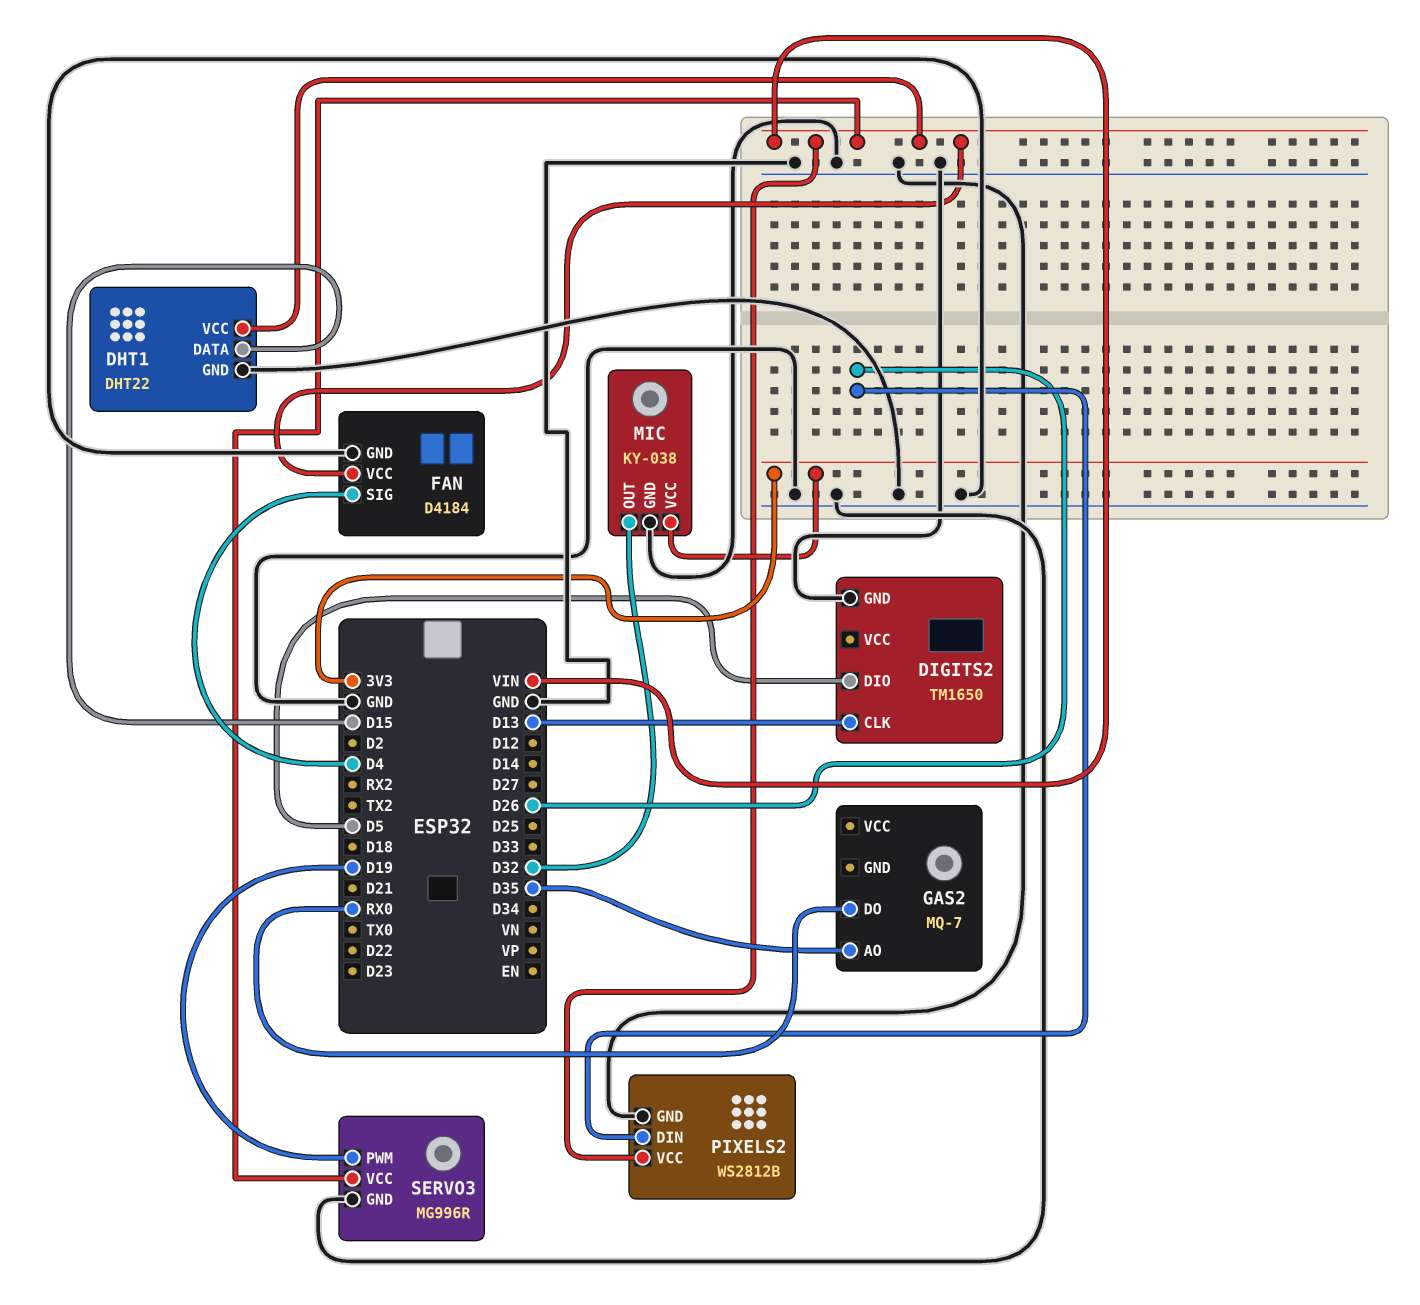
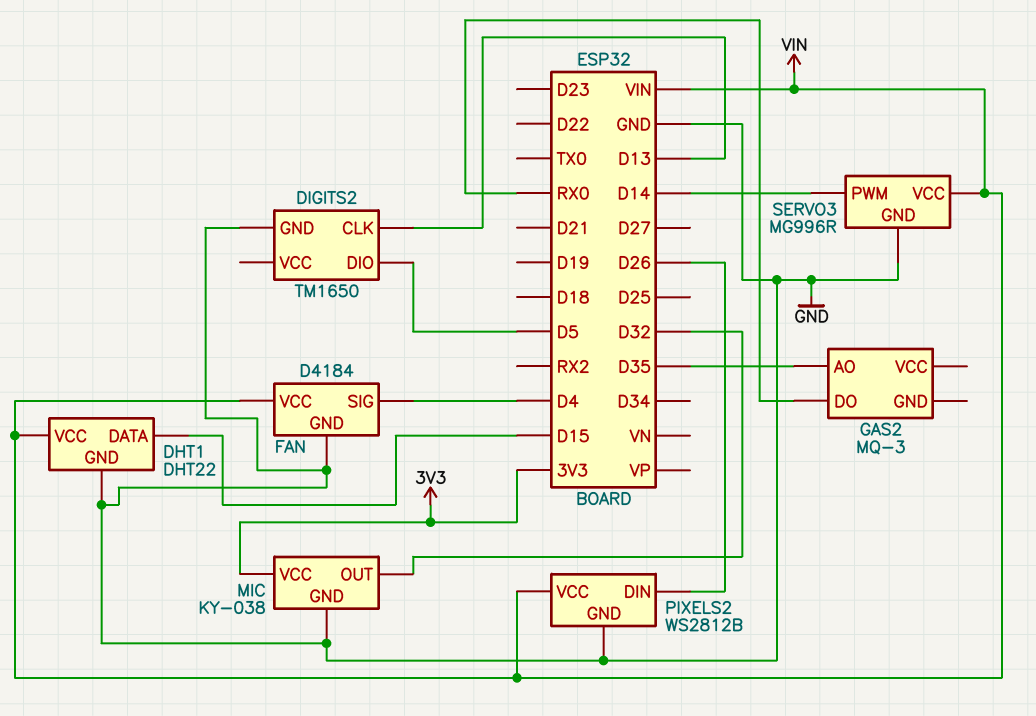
GAS2: MQ-7 -> MQ-3
SERVO3 pin PWM: D19 -> D14

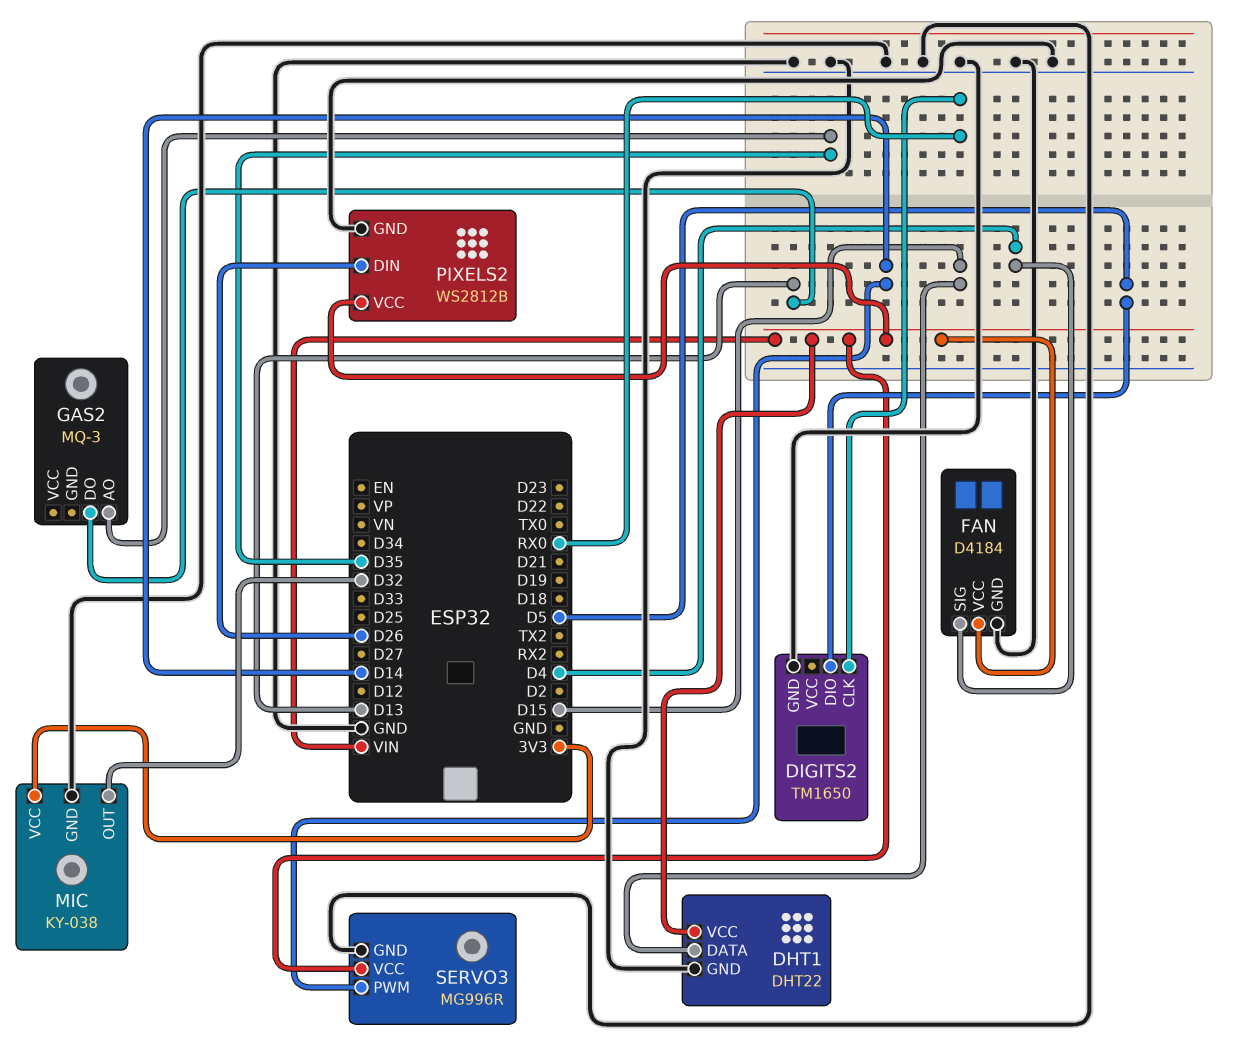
DIGITS2 pin CLK: D13 -> RX0
GAS2 pin DO: RX0 -> D13

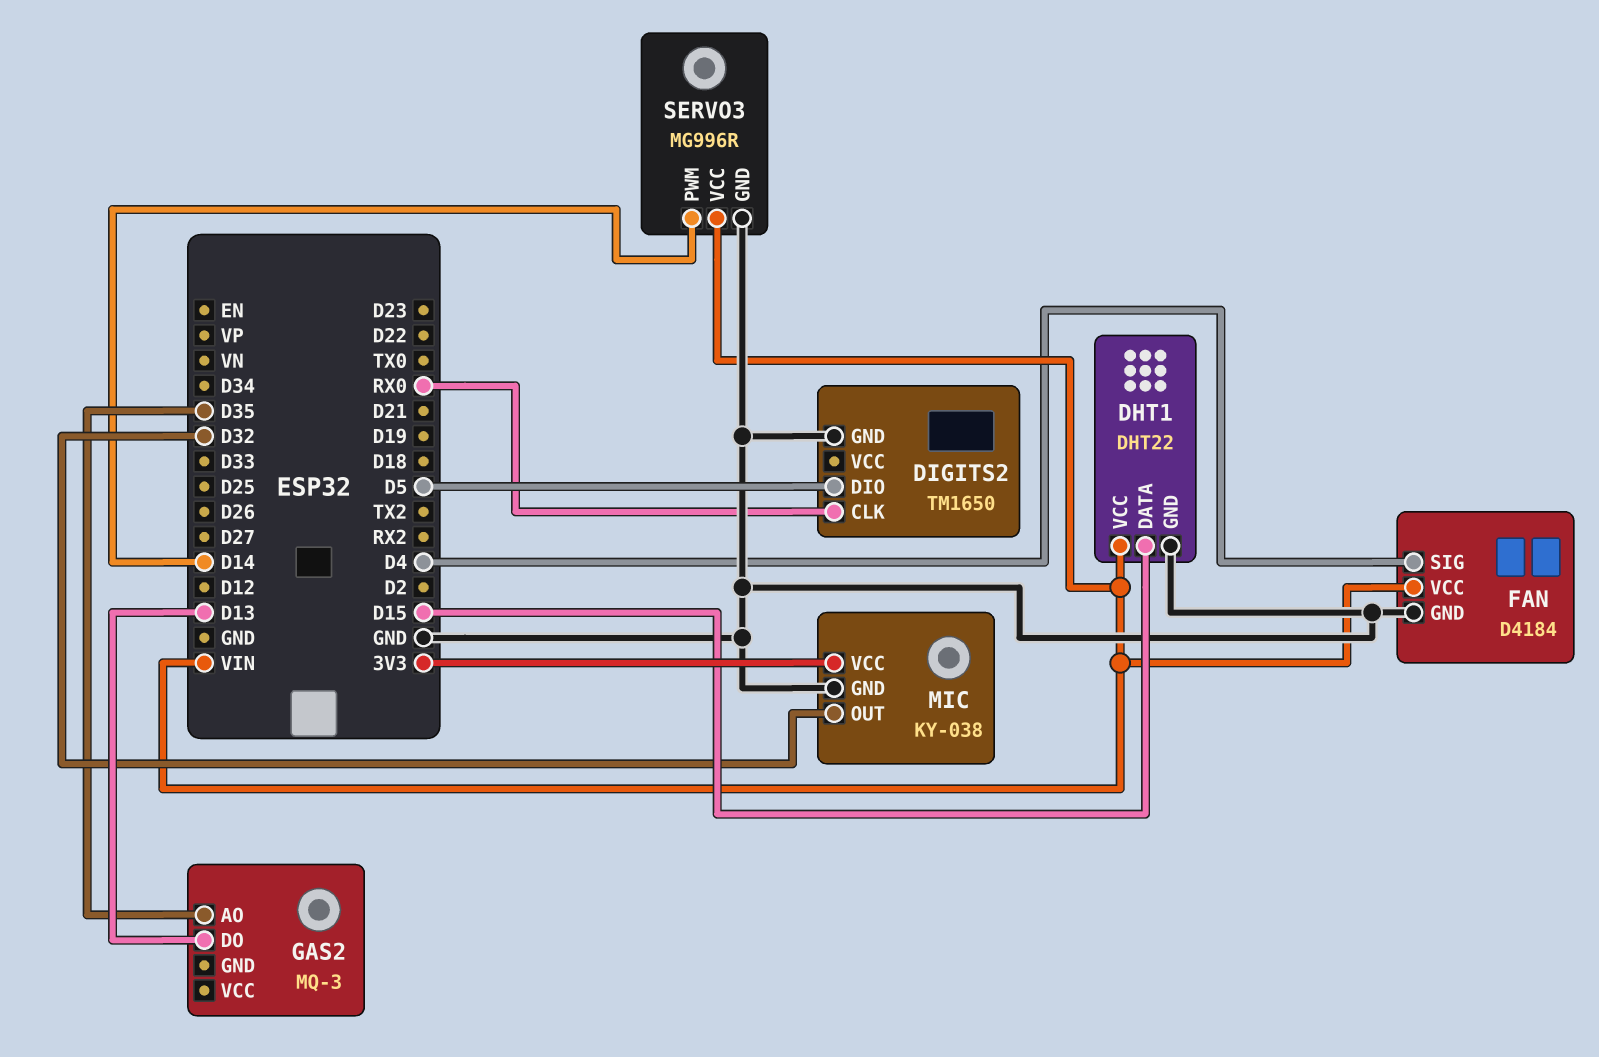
PIXELS2: WS2812B -> none
PIXELS2 pin DIN: D26 -> none
PIXELS2 pin GND: GND -> none
PIXELS2 pin VCC: VIN -> none

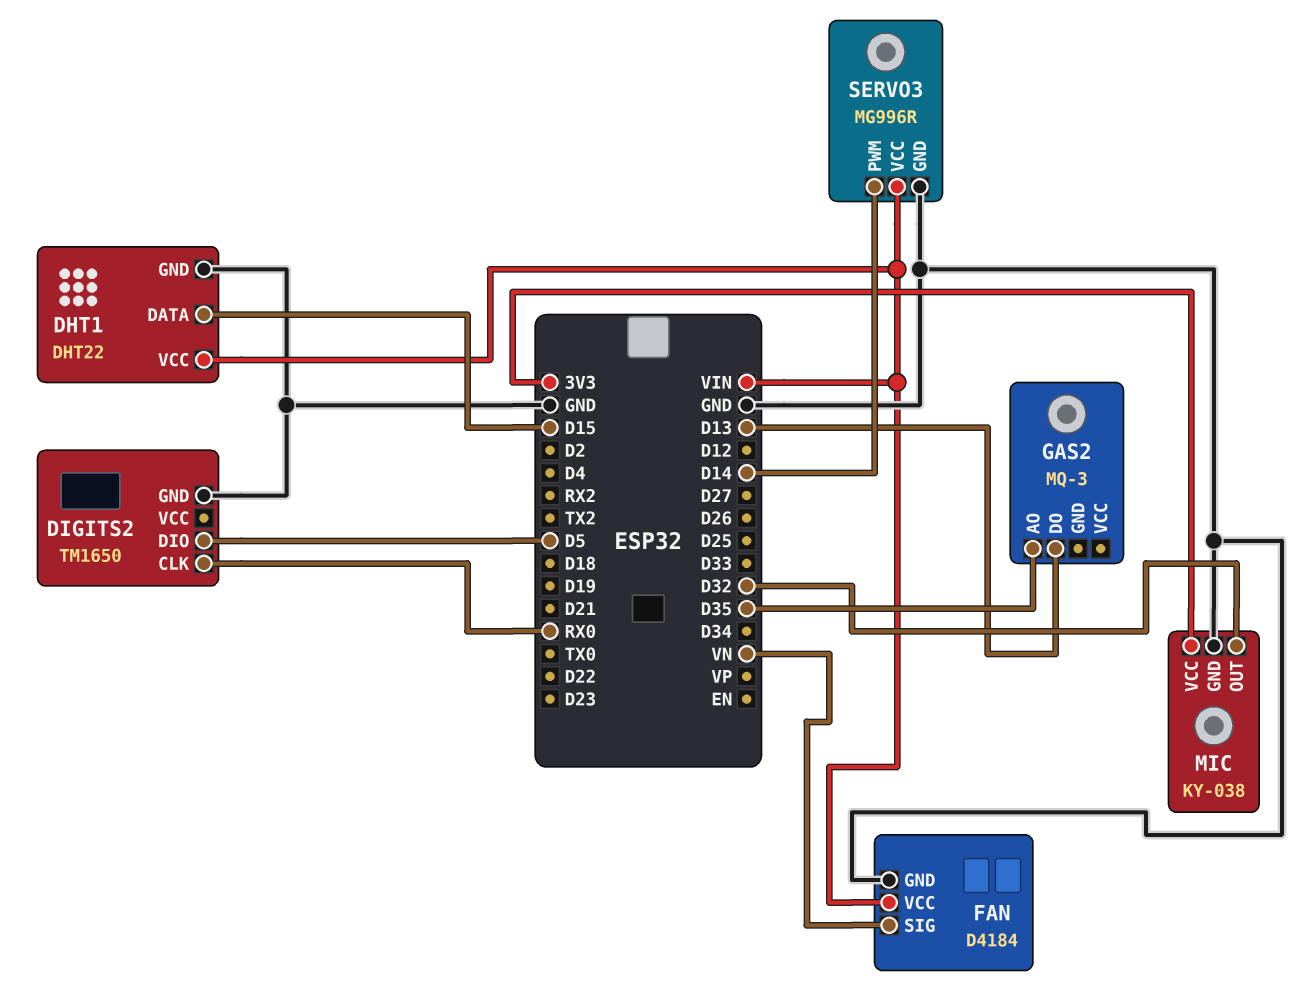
FAN pin SIG: D4 -> VN

